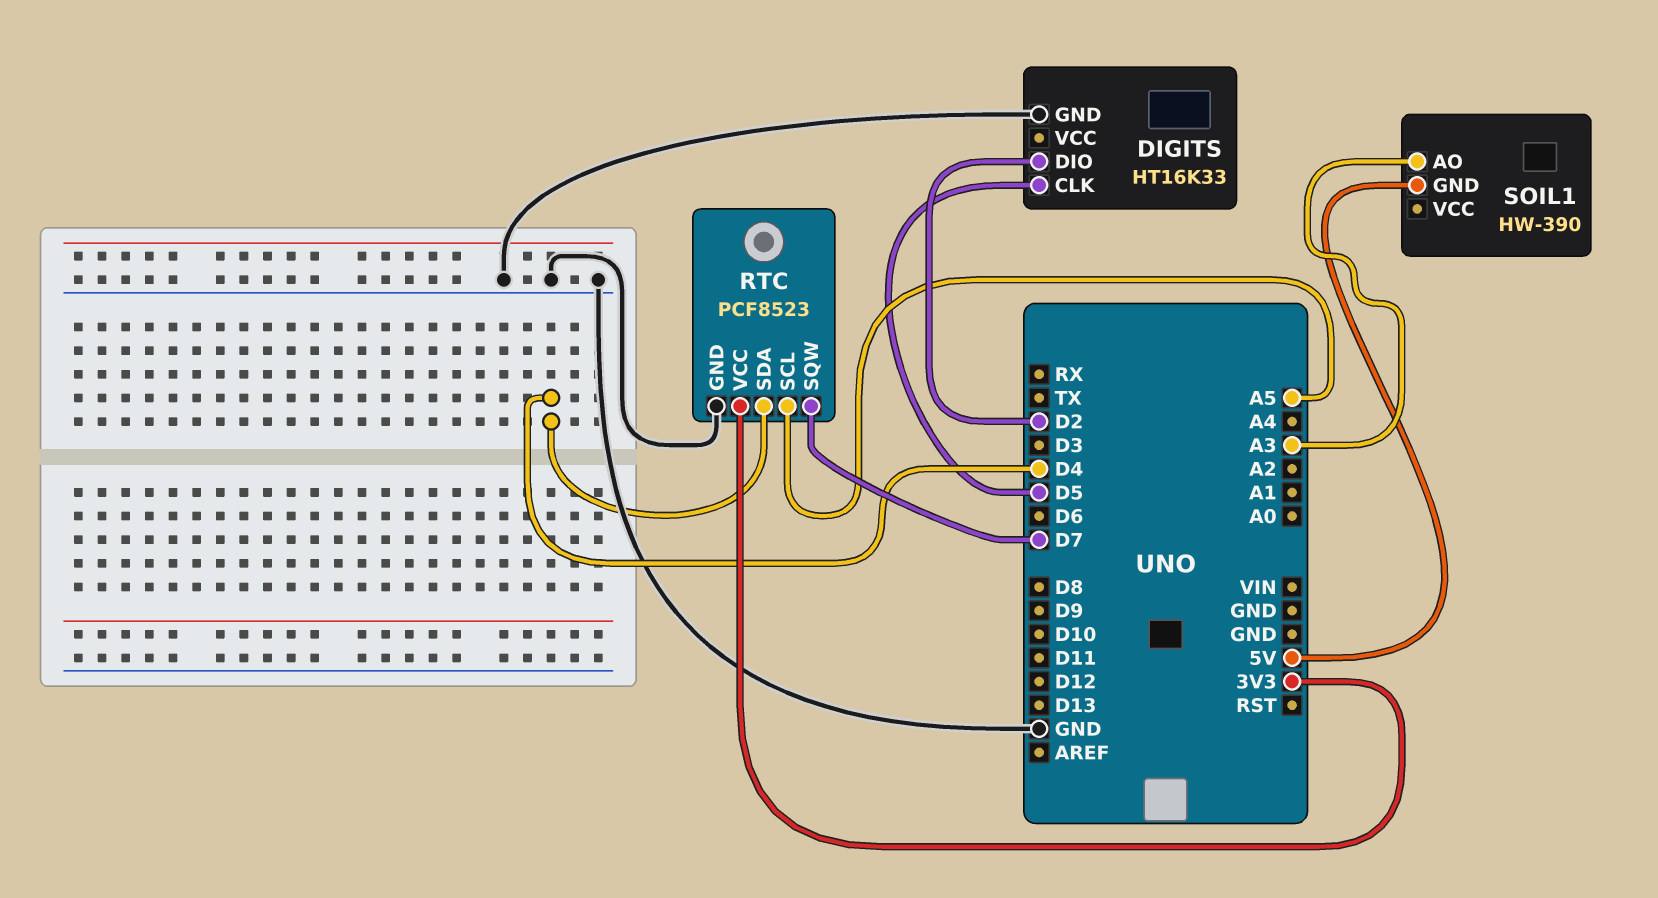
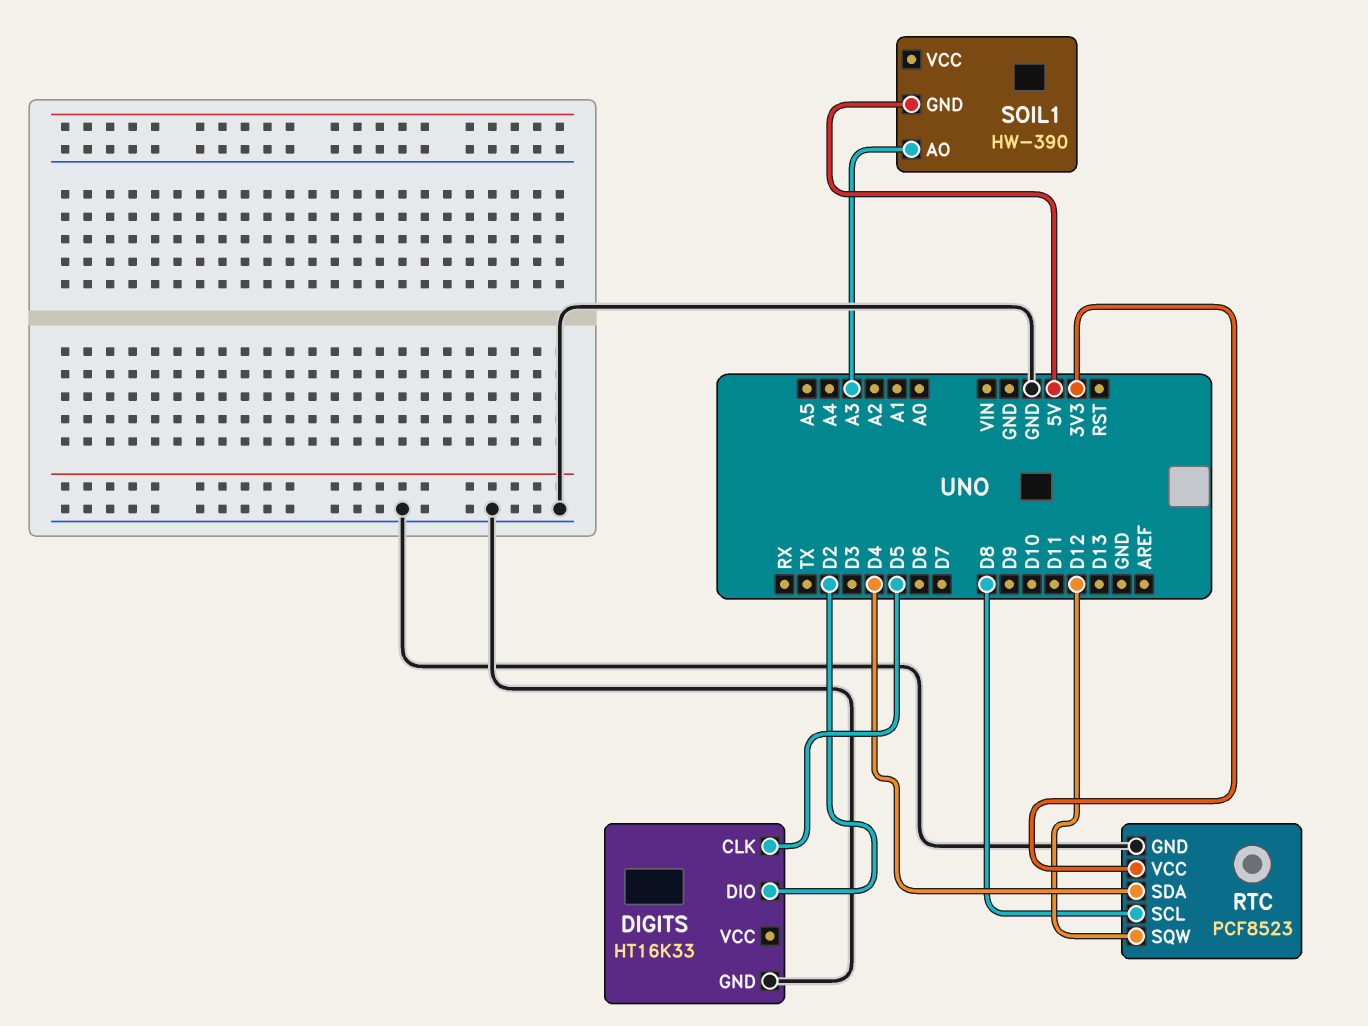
RTC pin SCL: A5 -> D8
RTC pin SQW: D7 -> D12

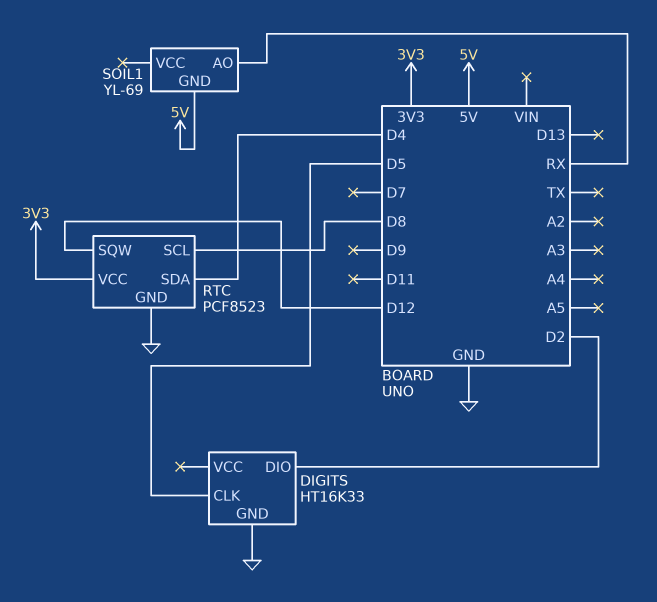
SOIL1: HW-390 -> YL-69
SOIL1 pin AO: A3 -> RX

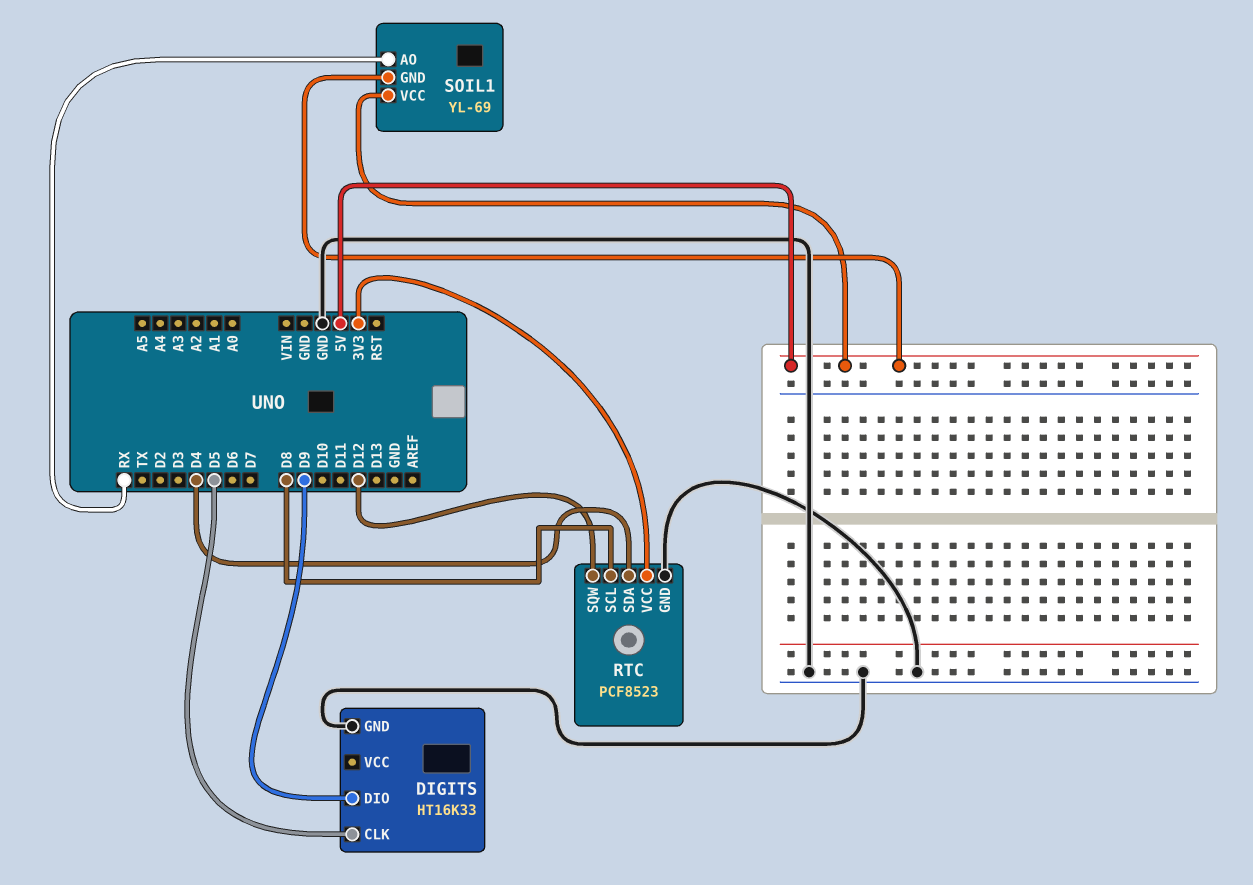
DIGITS pin DIO: D2 -> D9
SOIL1 pin VCC: none -> 5V

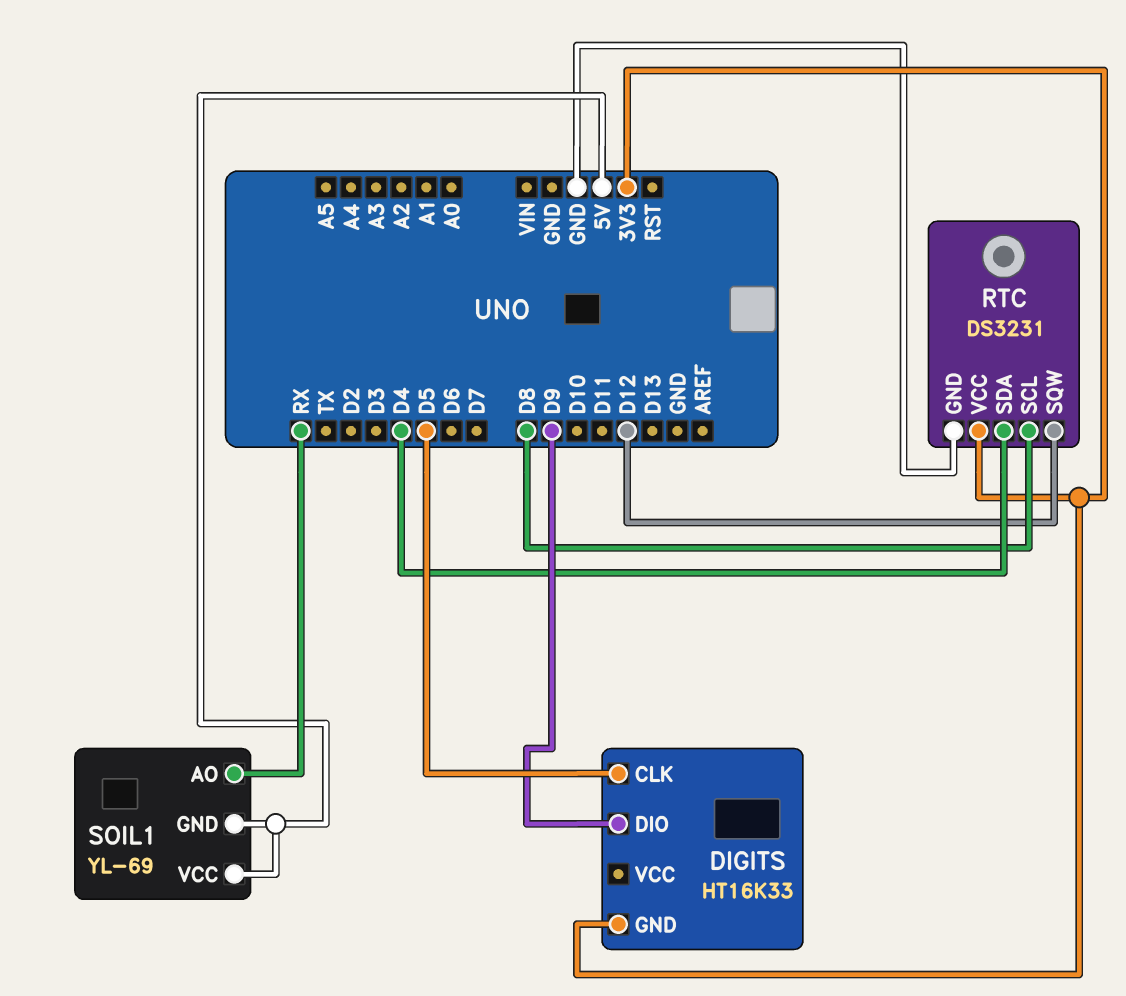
DIGITS pin GND: GND -> 3V3
RTC: PCF8523 -> DS3231

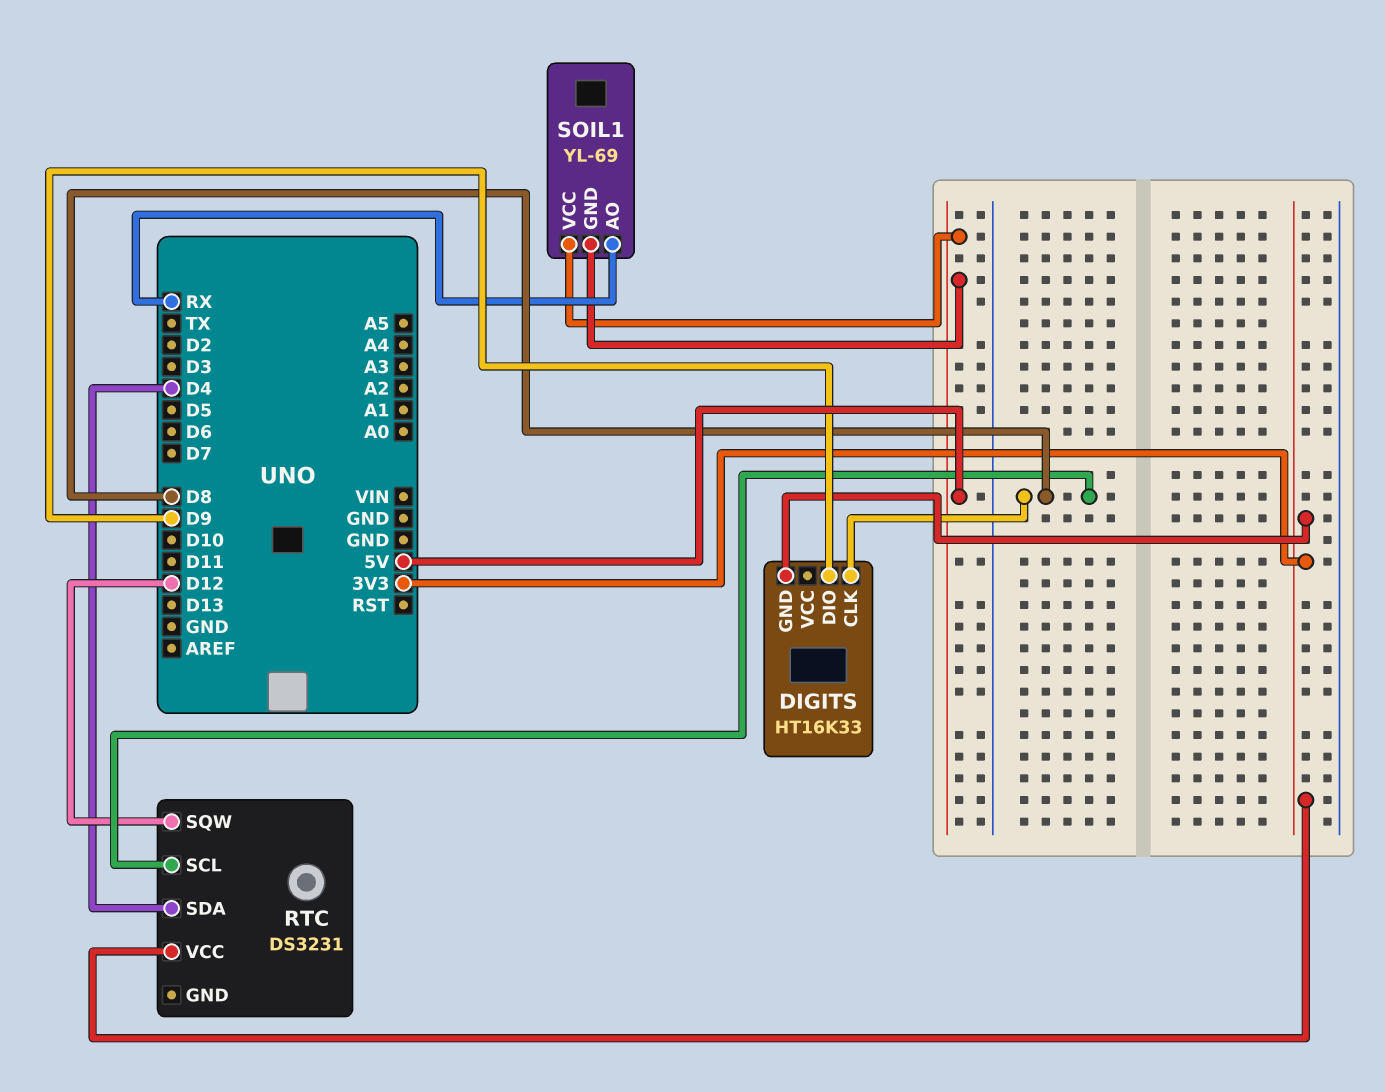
DIGITS pin CLK: D5 -> D8
RTC pin GND: GND -> none

